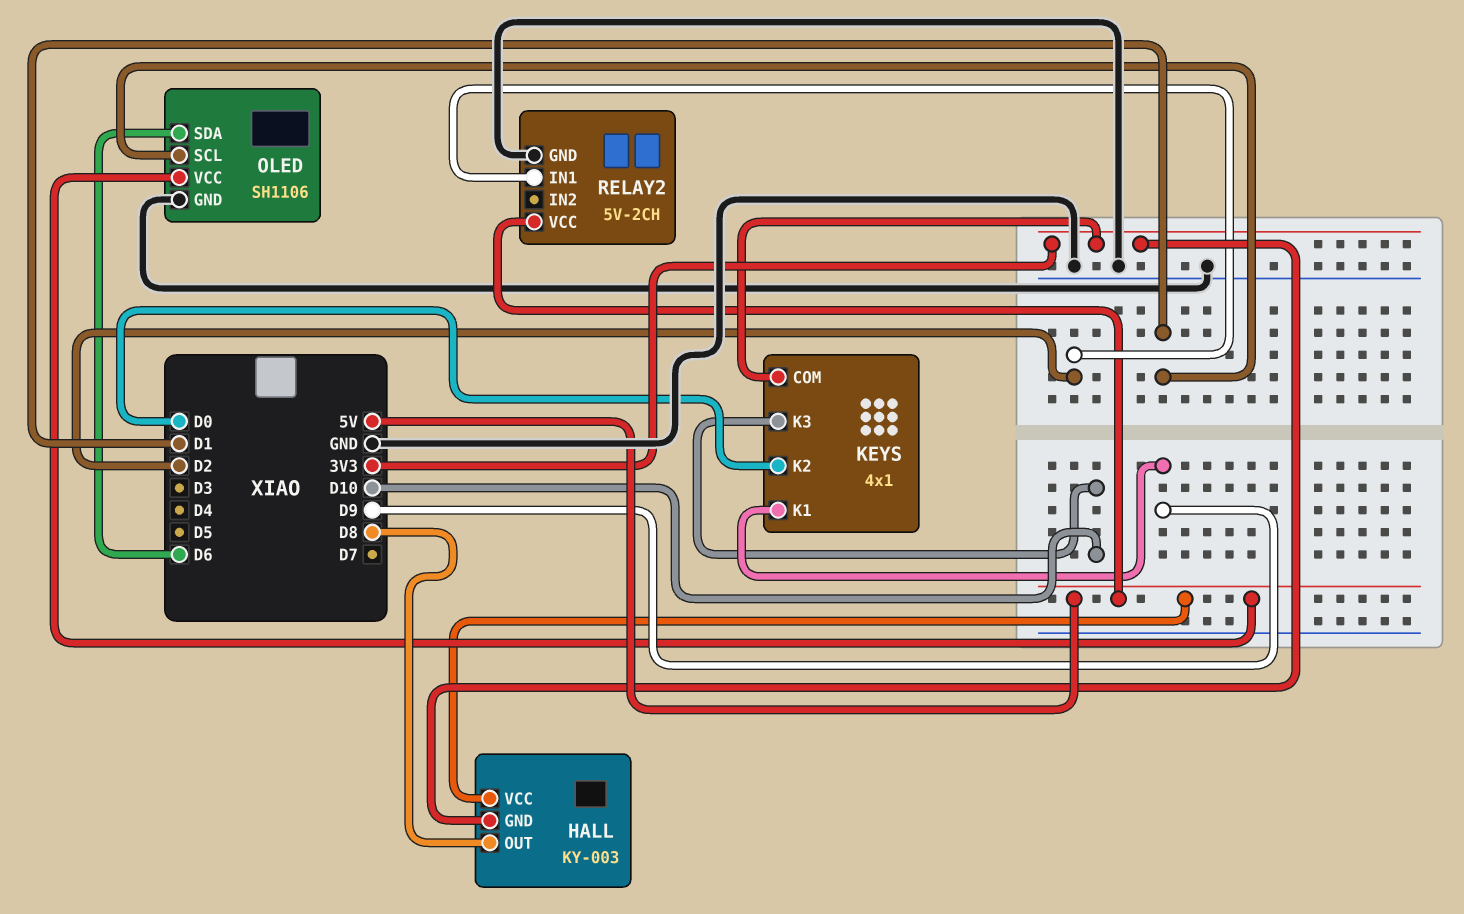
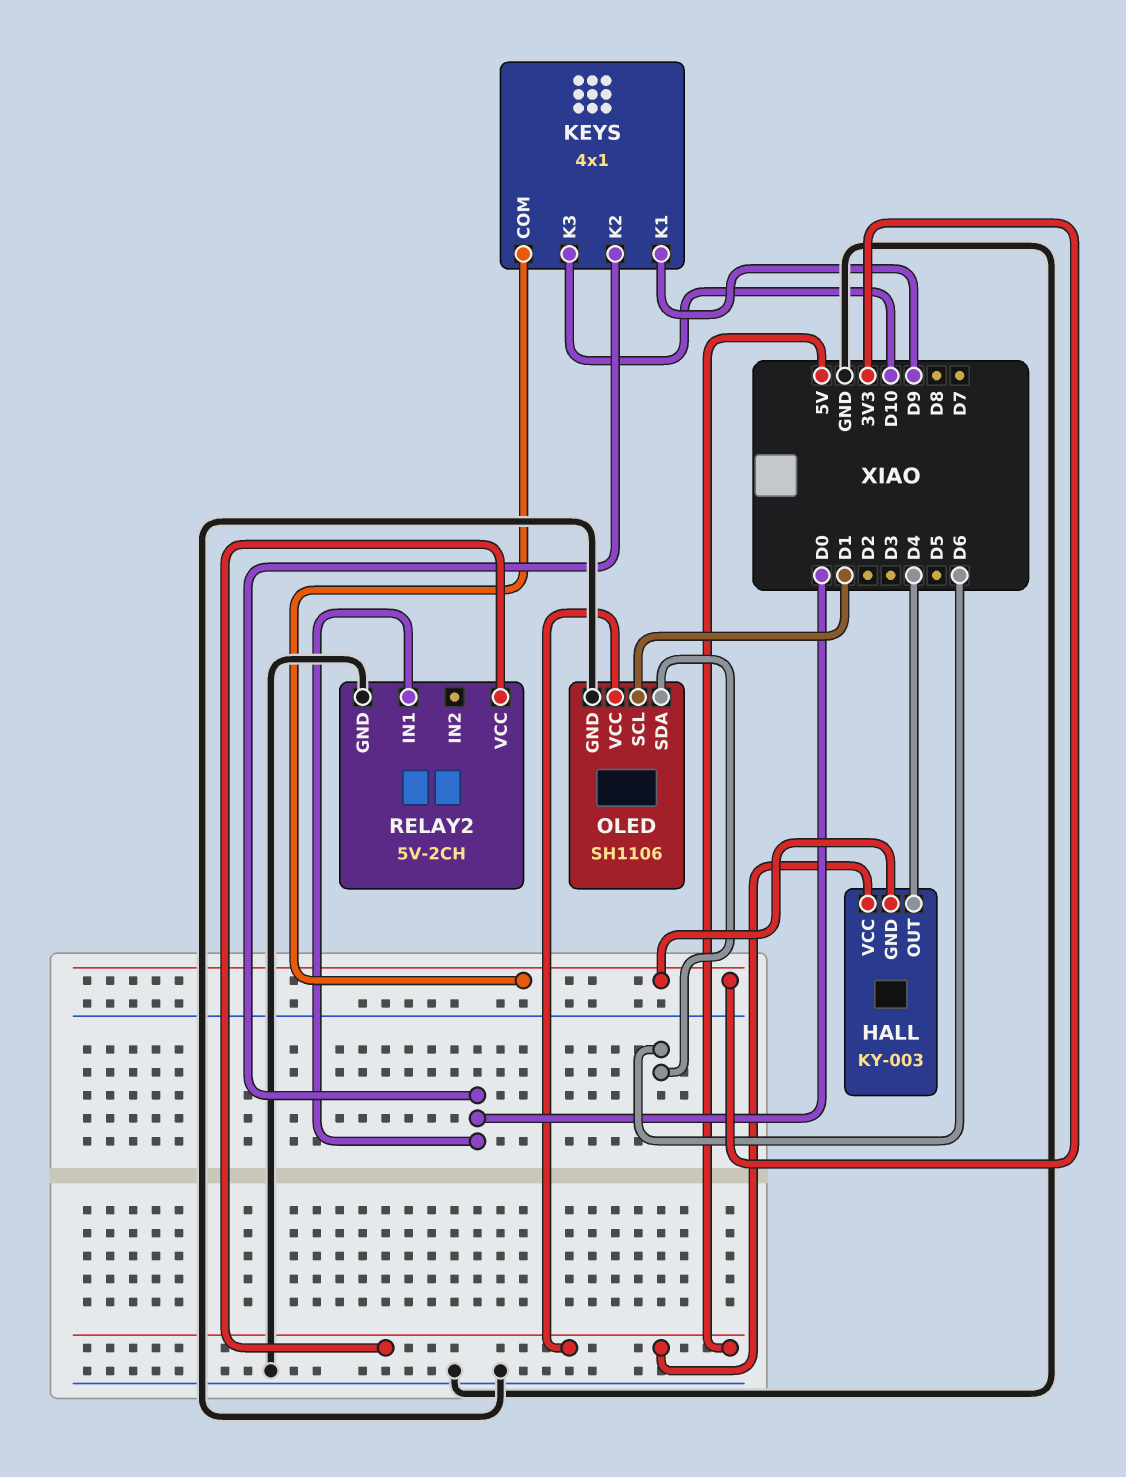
HALL pin OUT: D8 -> D4
RELAY2 pin IN1: D2 -> D0

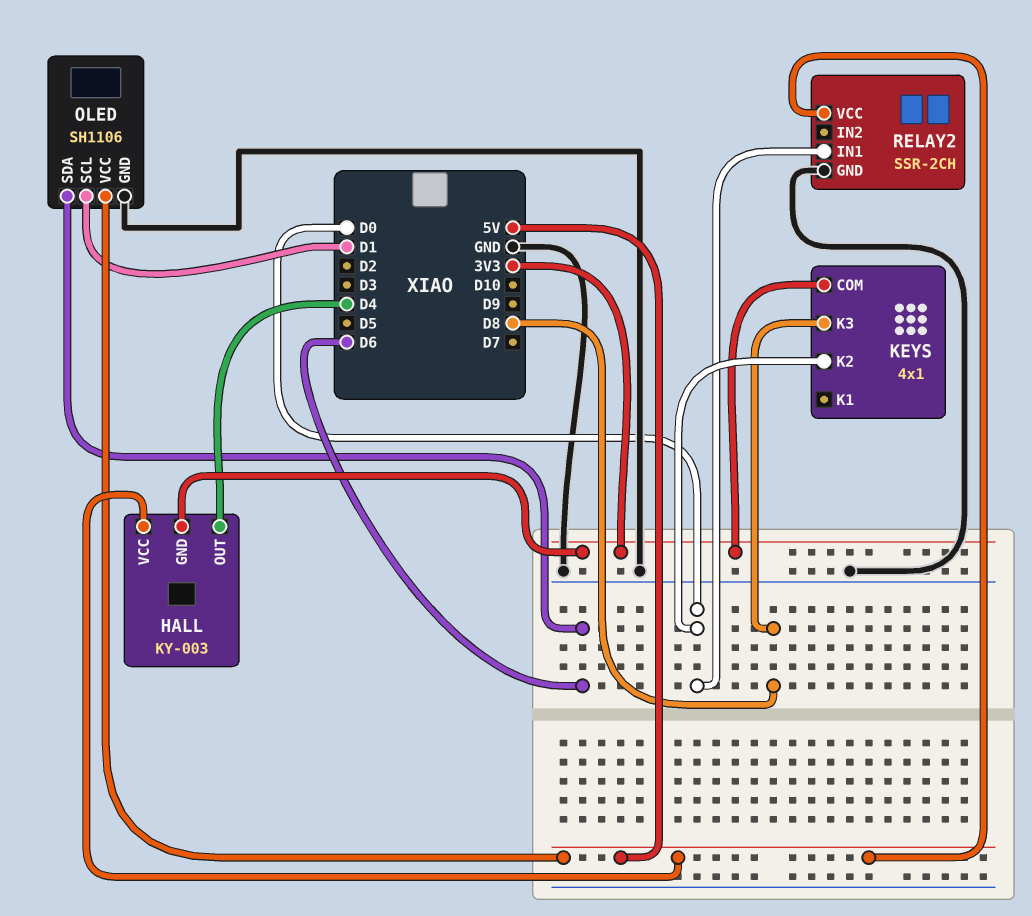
KEYS pin K1: D9 -> none
KEYS pin K3: D10 -> D8
RELAY2: 5V-2CH -> SSR-2CH

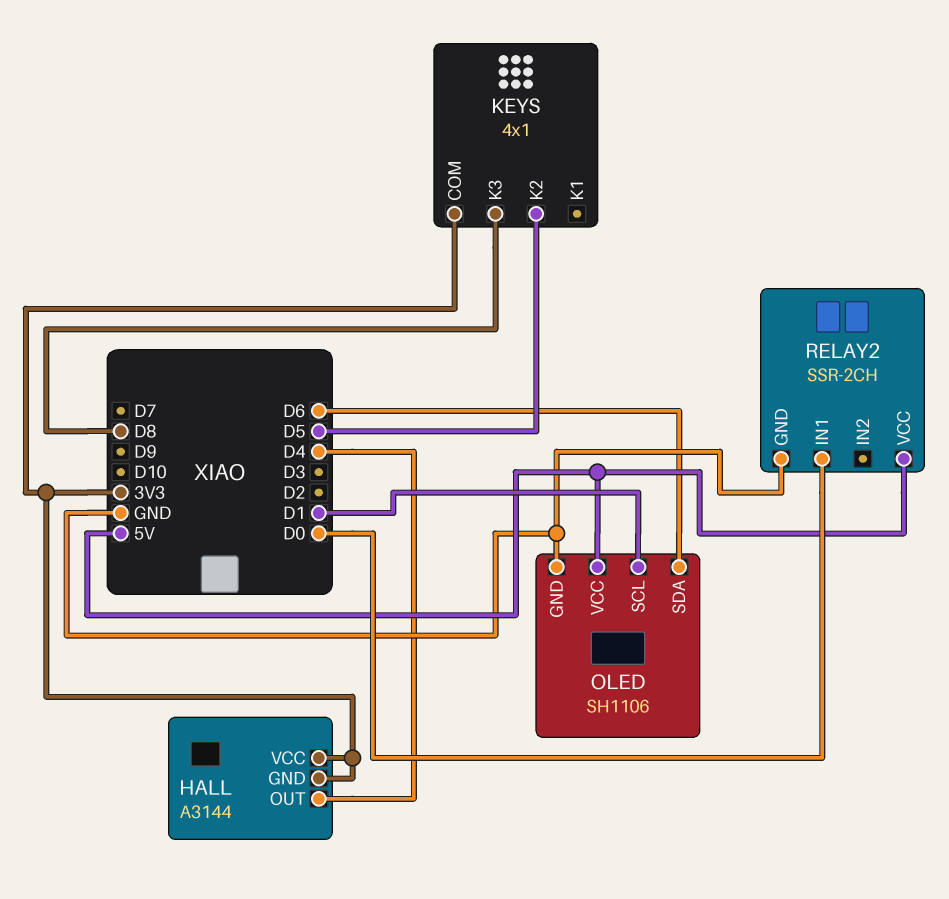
HALL: KY-003 -> A3144
HALL pin VCC: 5V -> 3V3
KEYS pin K2: D0 -> D5

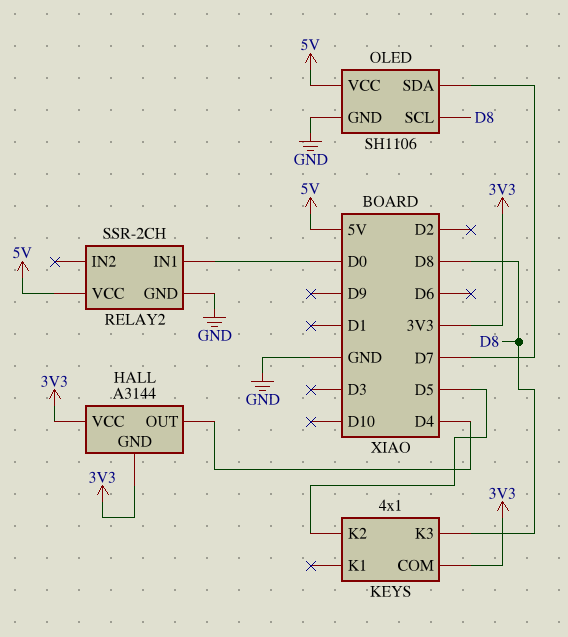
OLED pin SCL: D1 -> D8
OLED pin SDA: D6 -> D7

